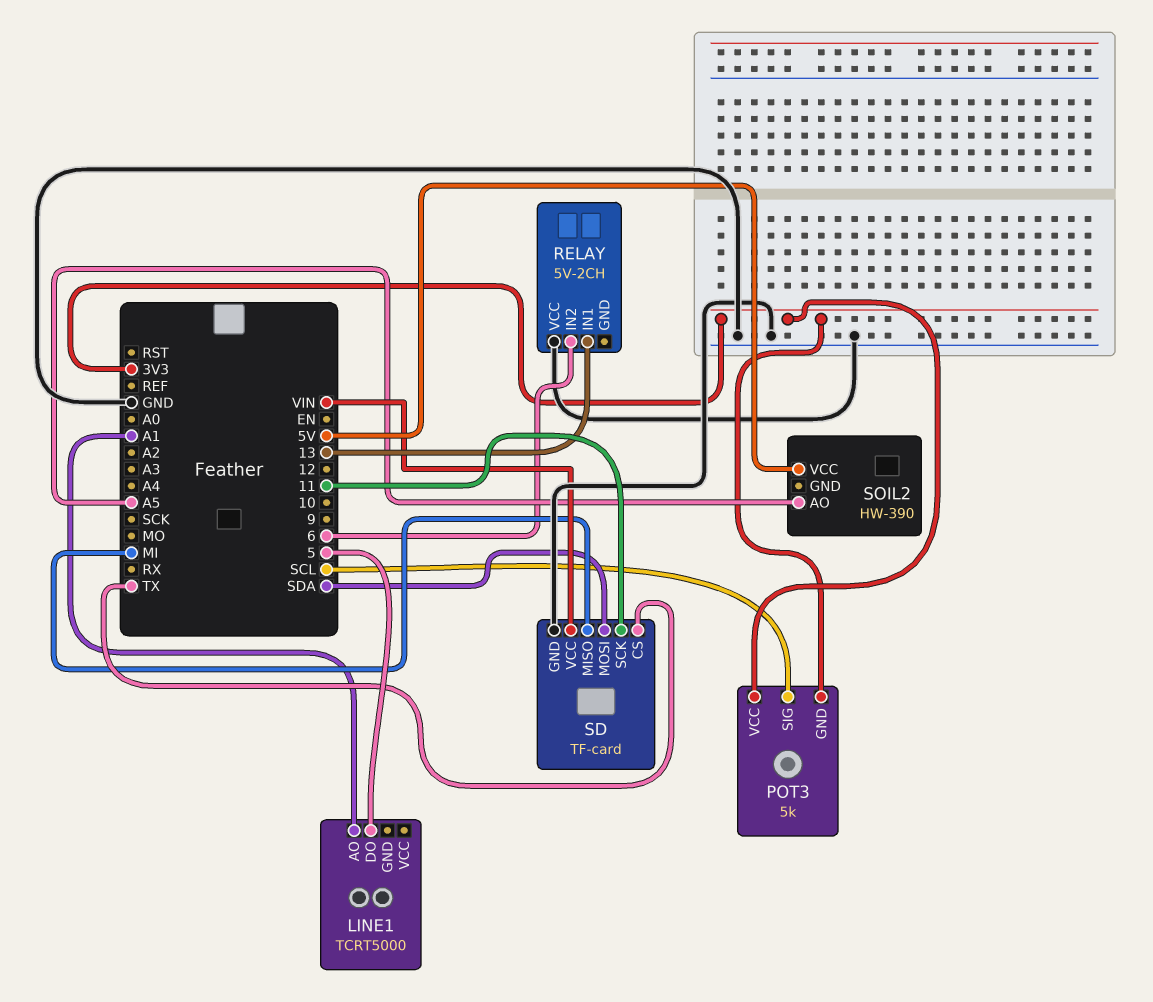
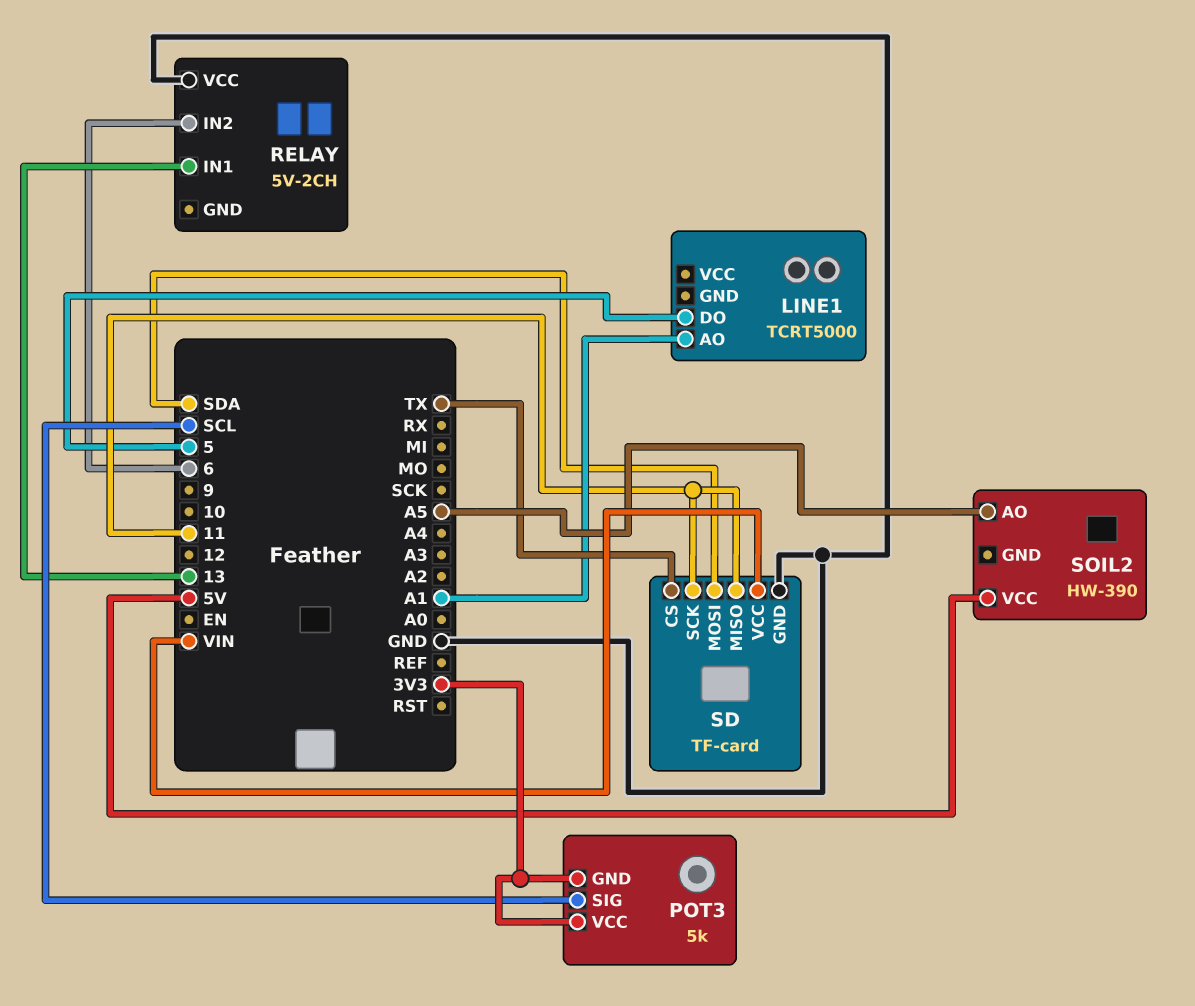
SD pin MISO: MI -> 11

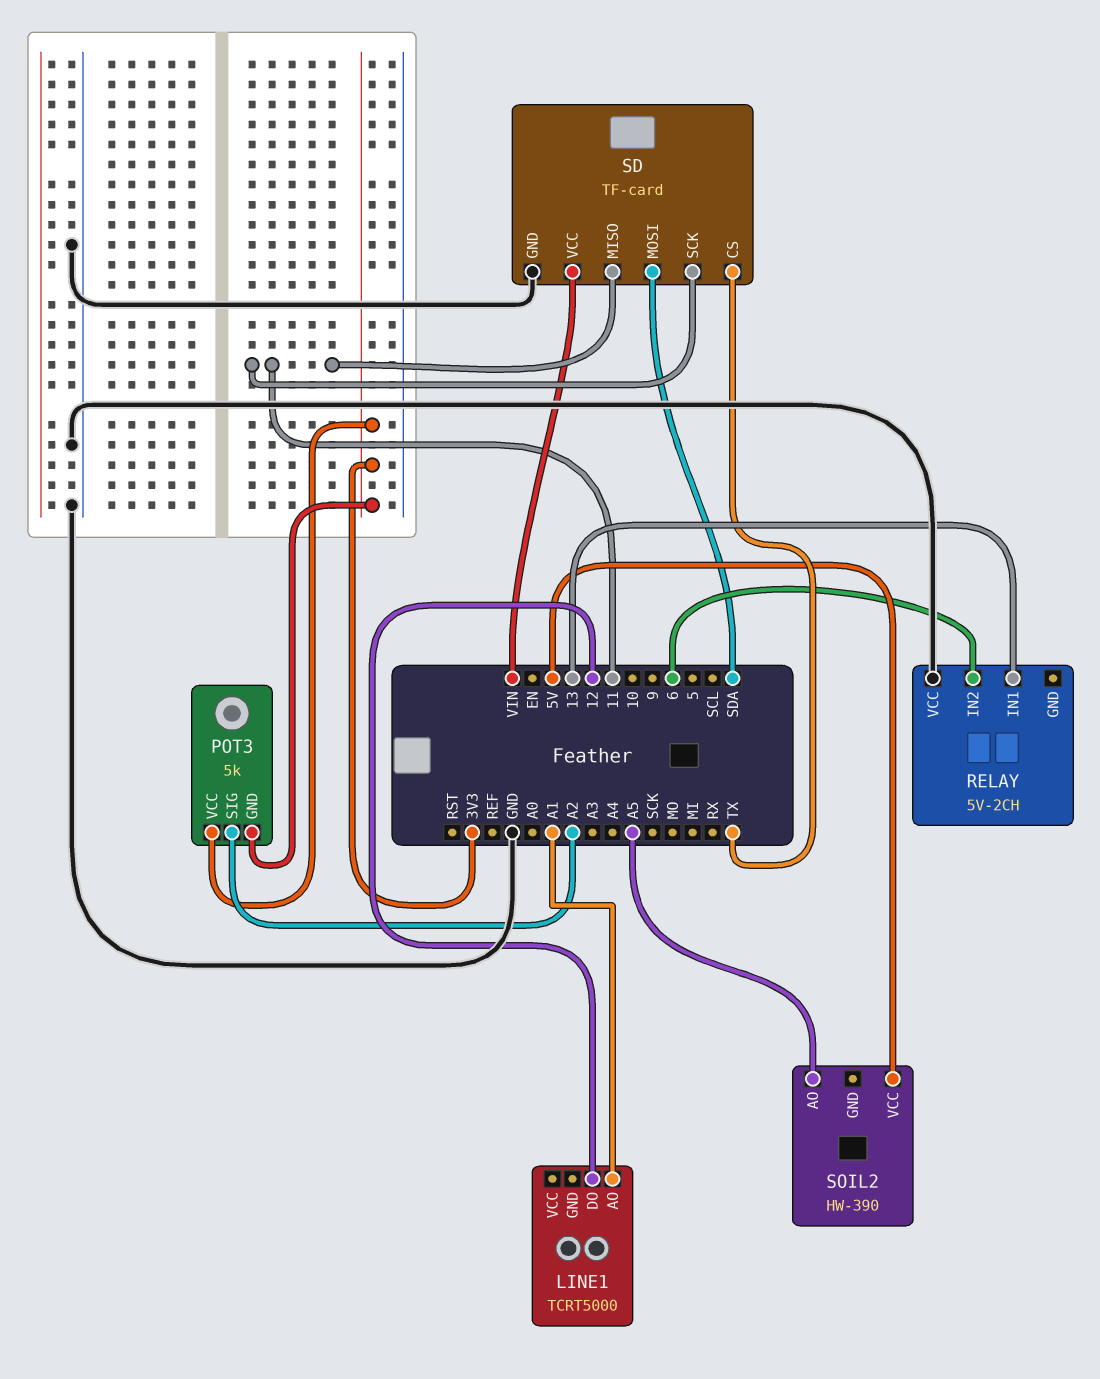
LINE1 pin DO: 5 -> 12
POT3 pin SIG: SCL -> A2

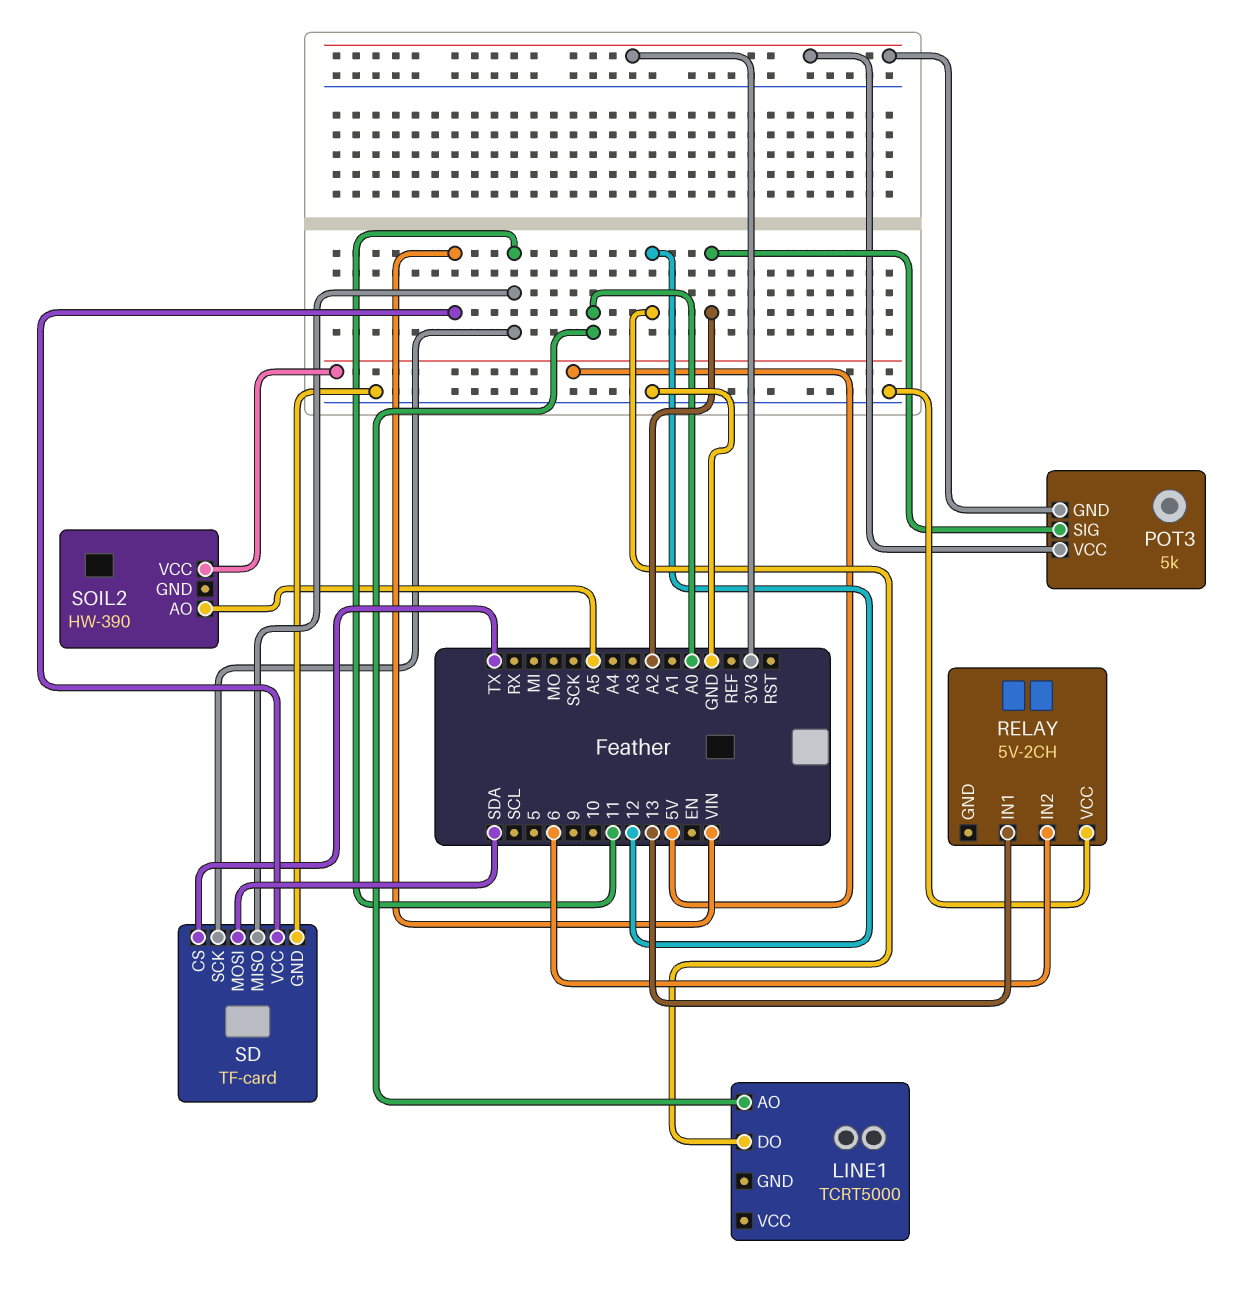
LINE1 pin AO: A1 -> A0

